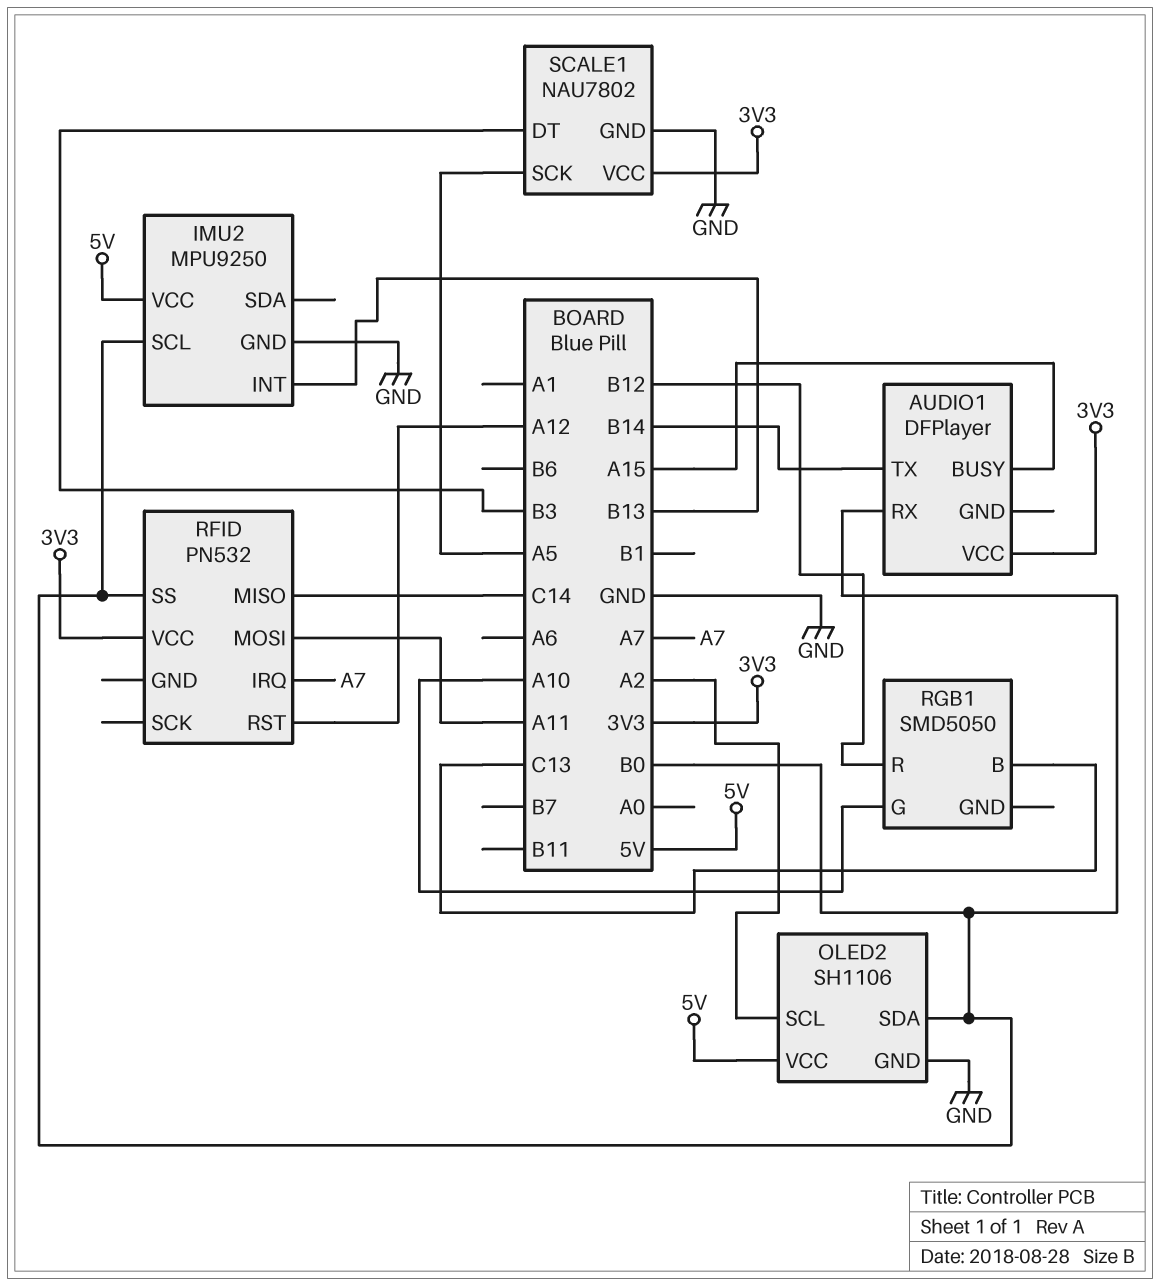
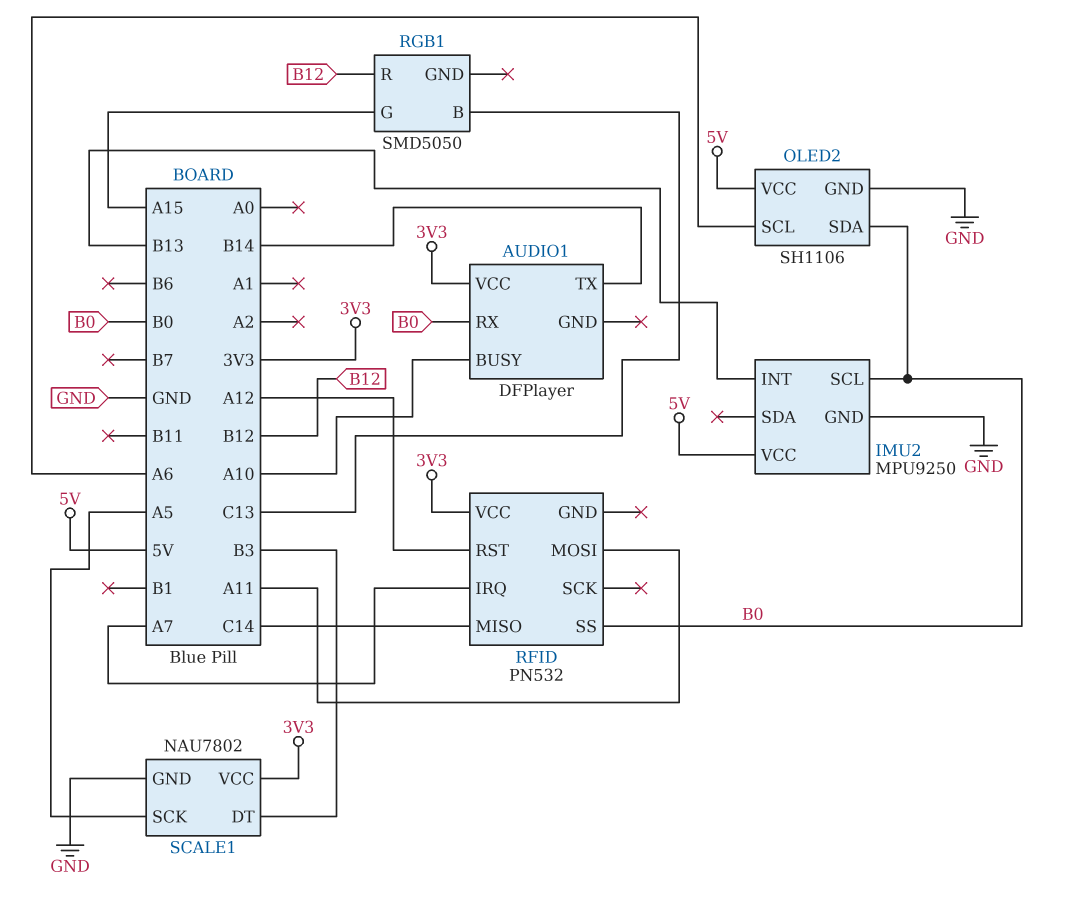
AUDIO1 pin BUSY: A15 -> A10
OLED2 pin SCL: A2 -> A6
RGB1 pin G: A10 -> A15

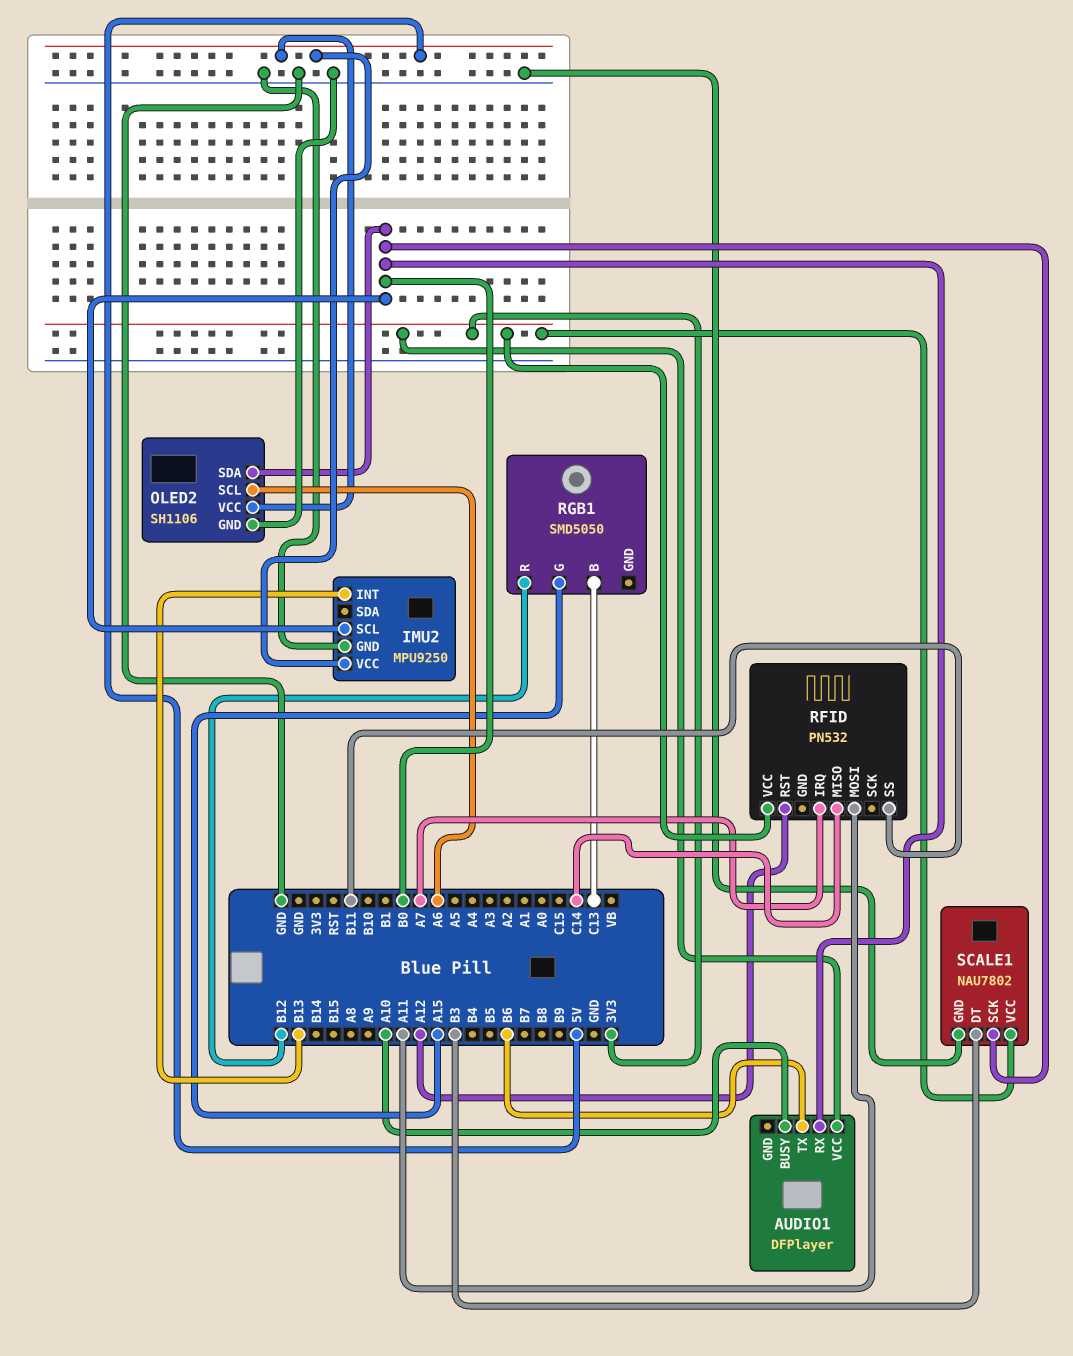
AUDIO1 pin TX: B14 -> B6
RFID pin SS: B0 -> B11
SCALE1 pin SCK: A5 -> B0

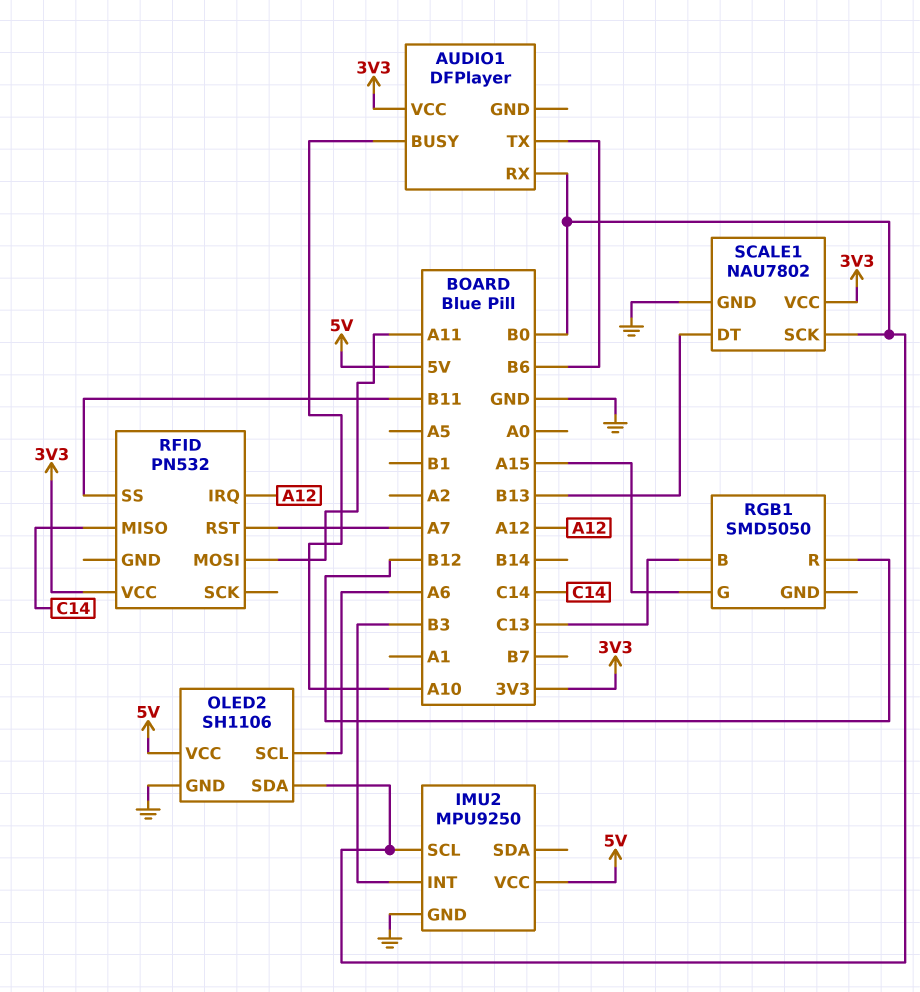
IMU2 pin INT: B13 -> B3
RFID pin IRQ: A7 -> A12
RFID pin RST: A12 -> A7
SCALE1 pin DT: B3 -> B13

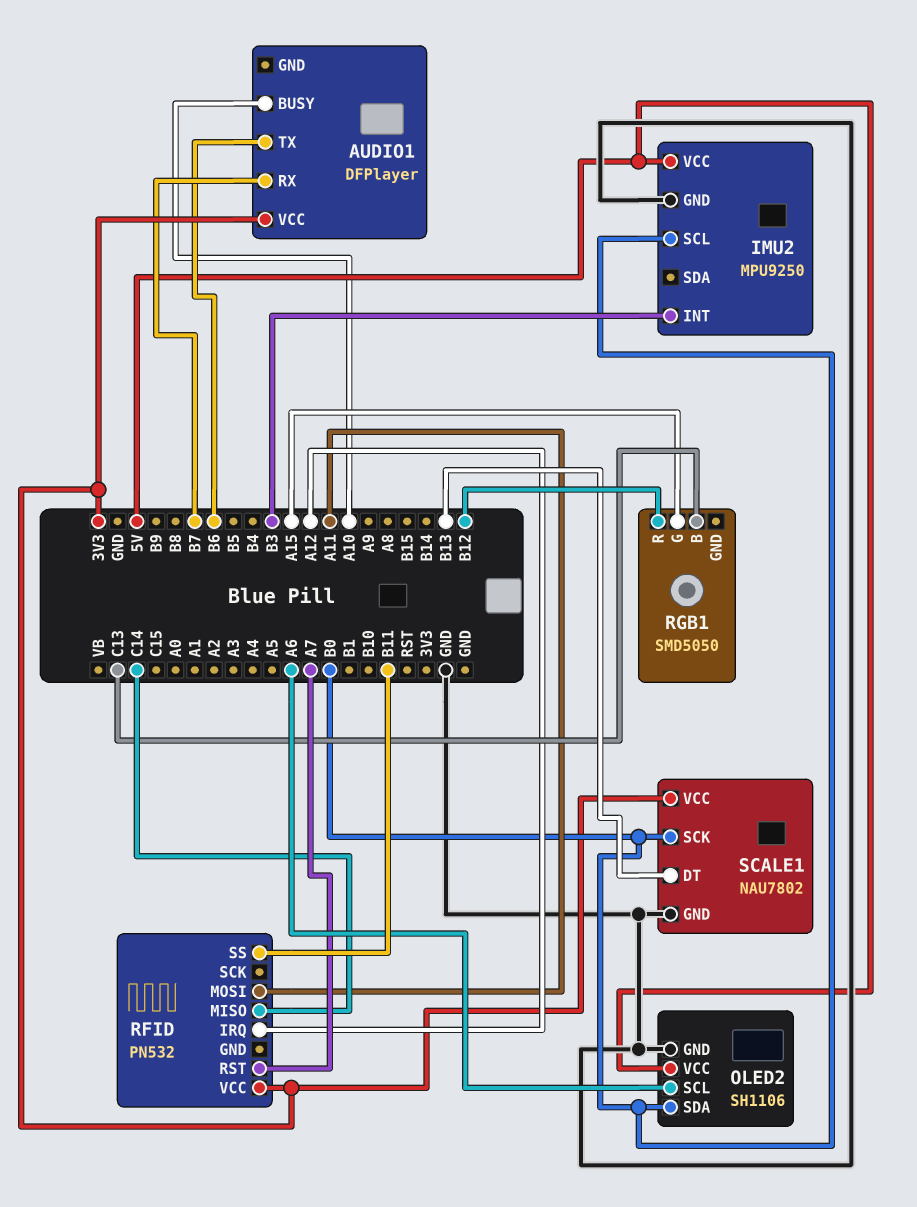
AUDIO1 pin RX: B0 -> B7

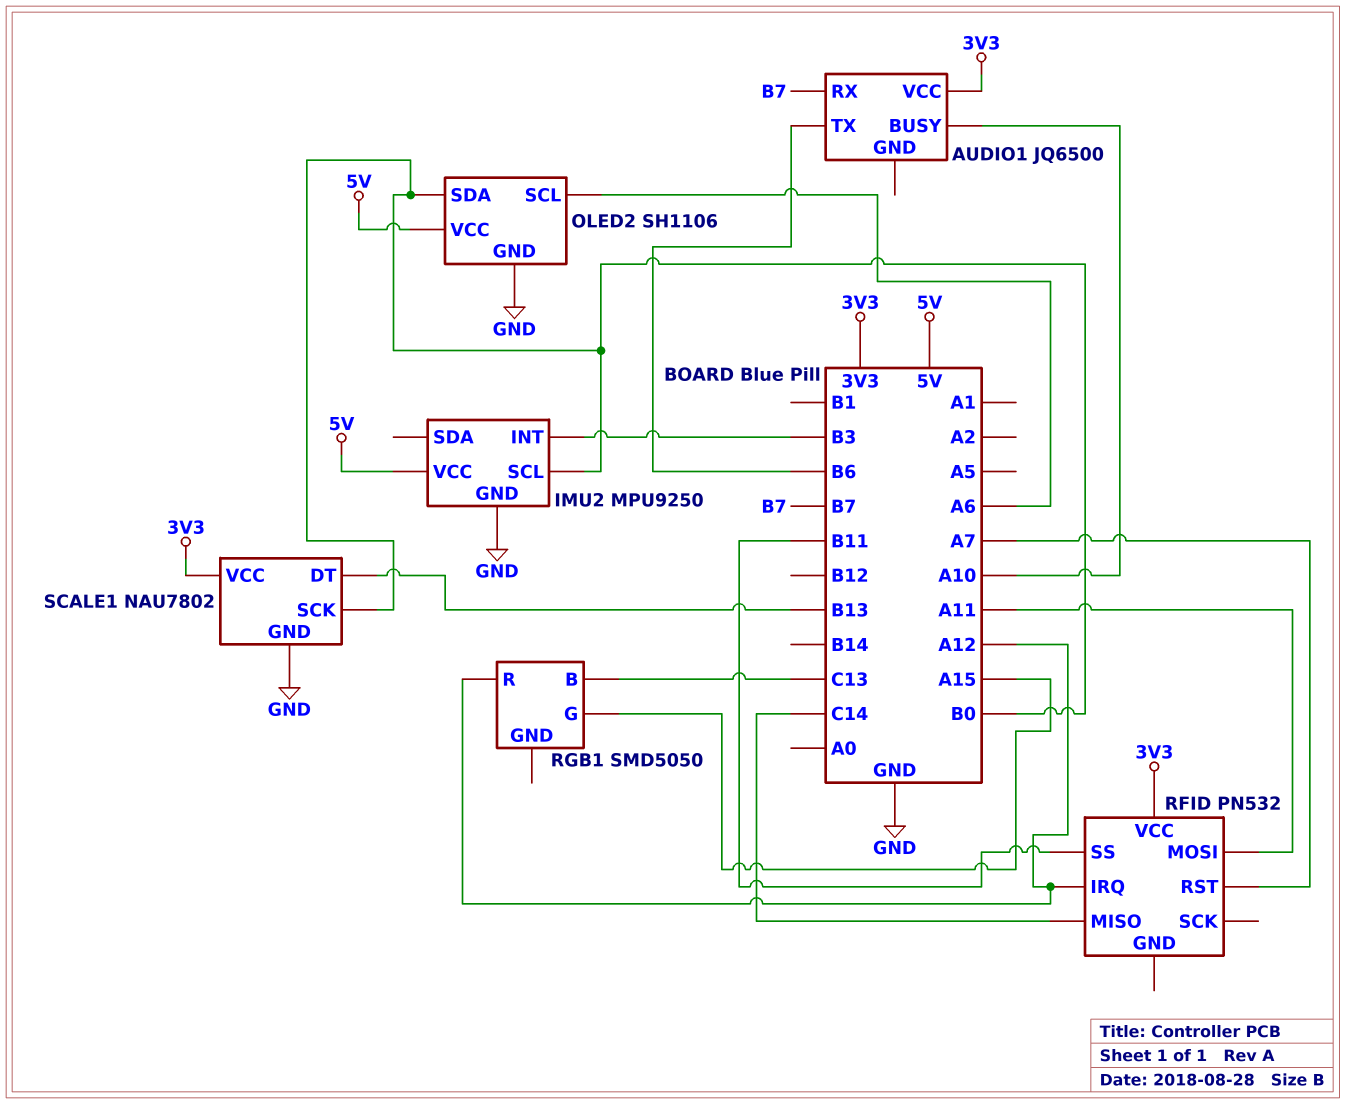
AUDIO1: DFPlayer -> JQ6500
RGB1 pin R: B12 -> A12

